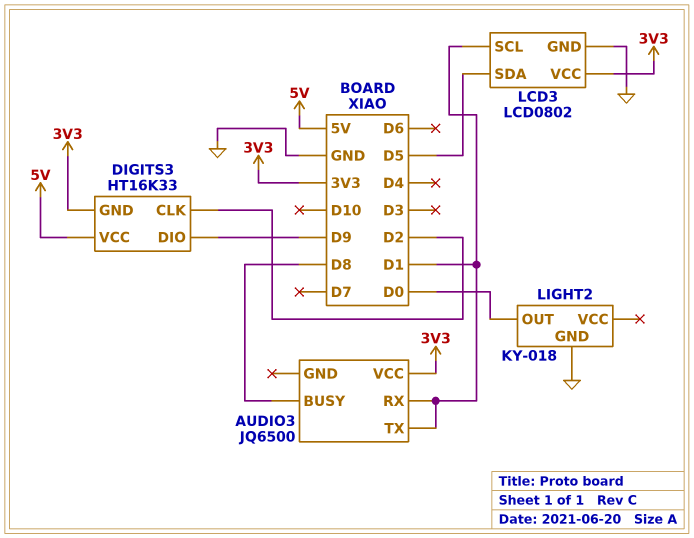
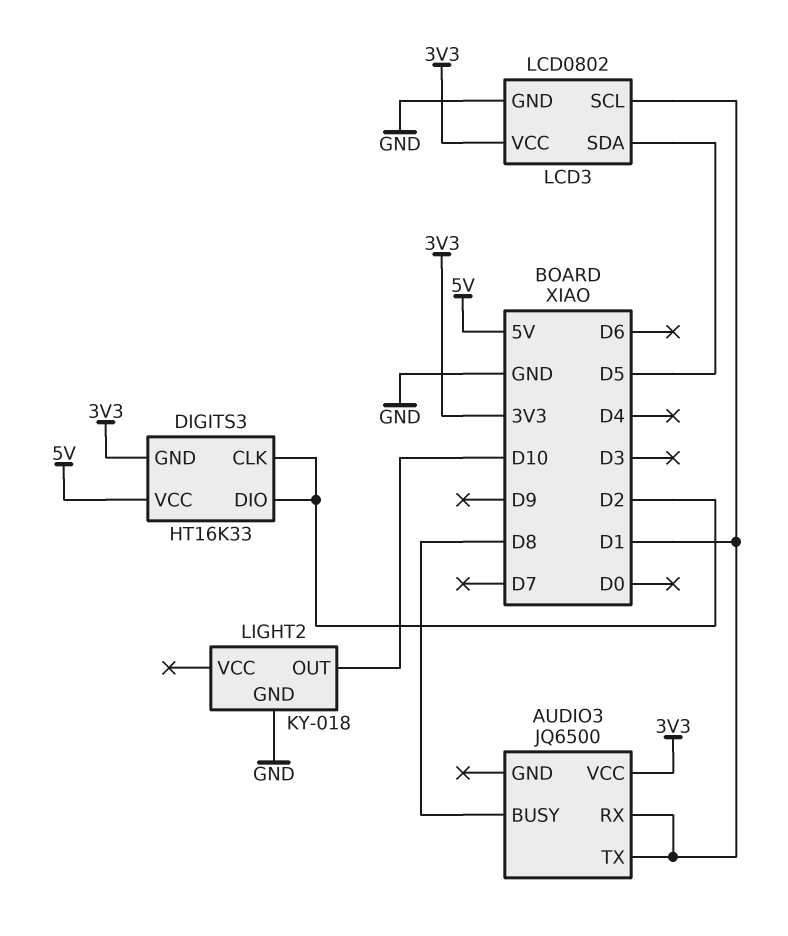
DIGITS3 pin DIO: D9 -> D2
LIGHT2 pin OUT: D0 -> D10

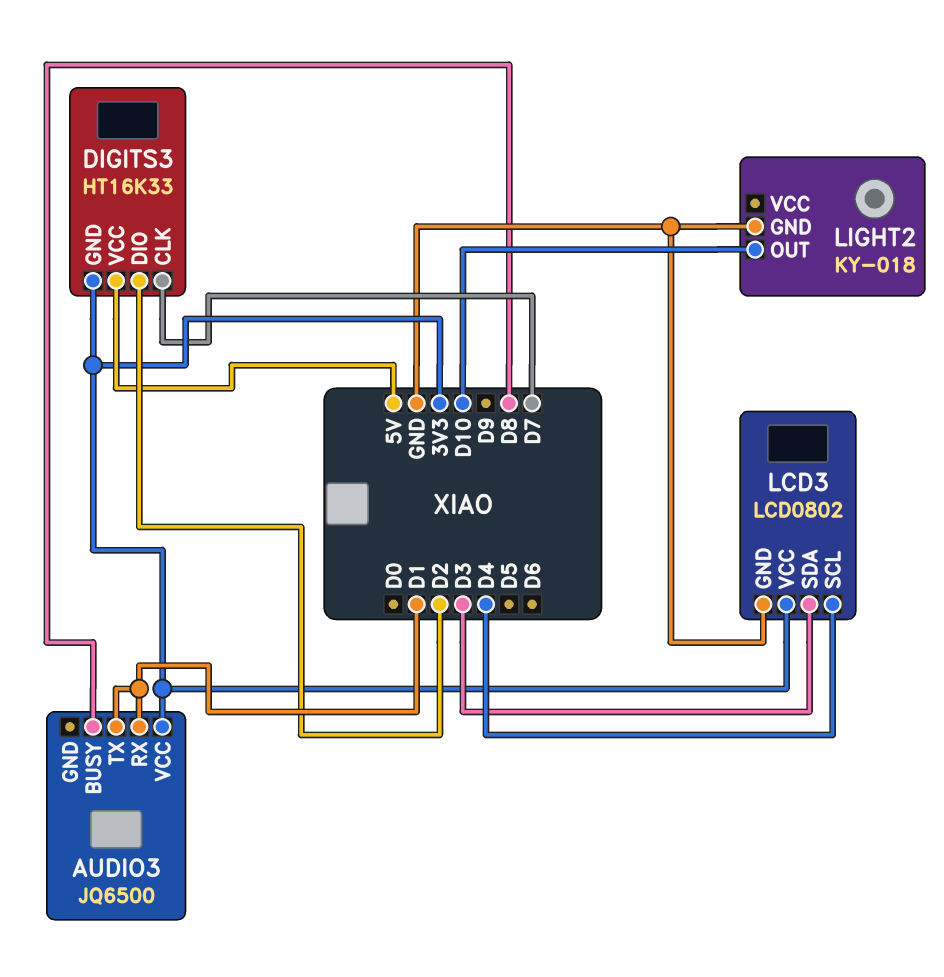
DIGITS3 pin CLK: D2 -> D7
LCD3 pin SCL: D1 -> D4
LCD3 pin SDA: D5 -> D3

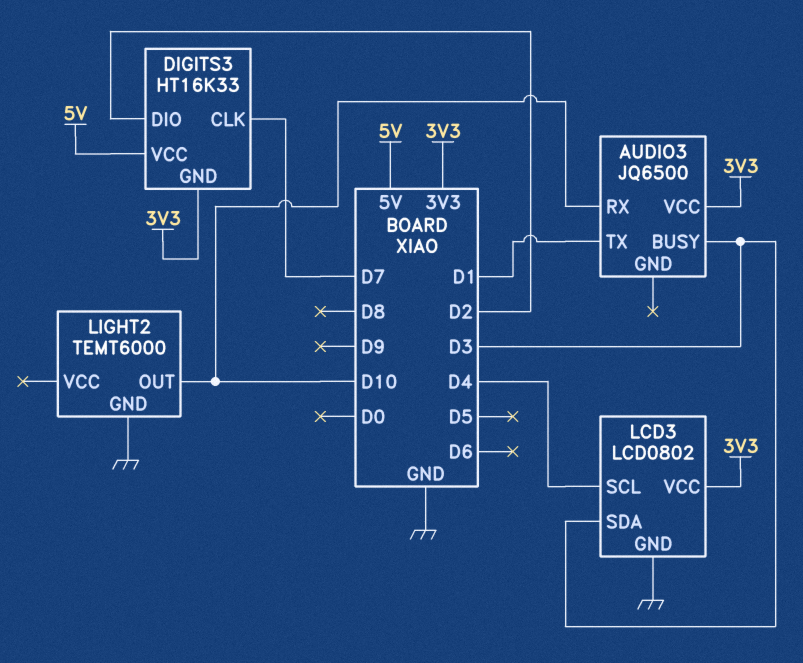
AUDIO3 pin BUSY: D8 -> D3
AUDIO3 pin RX: D1 -> D10
LIGHT2: KY-018 -> TEMT6000

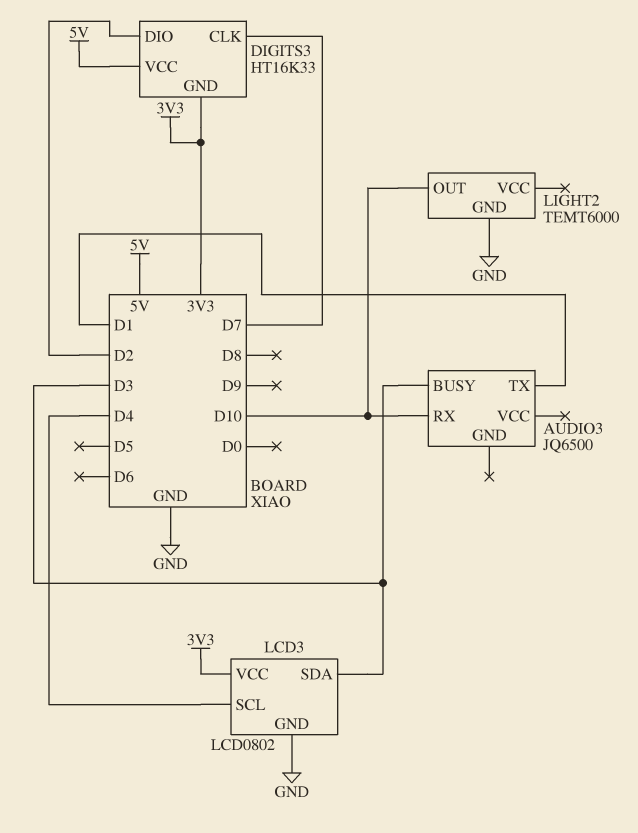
AUDIO3 pin VCC: 3V3 -> none

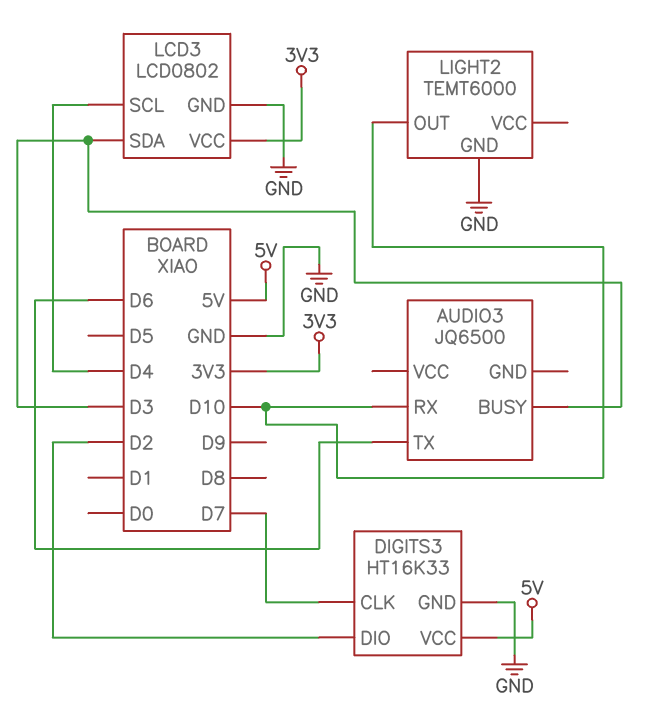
AUDIO3 pin TX: D1 -> D6
DIGITS3 pin GND: 3V3 -> GND

